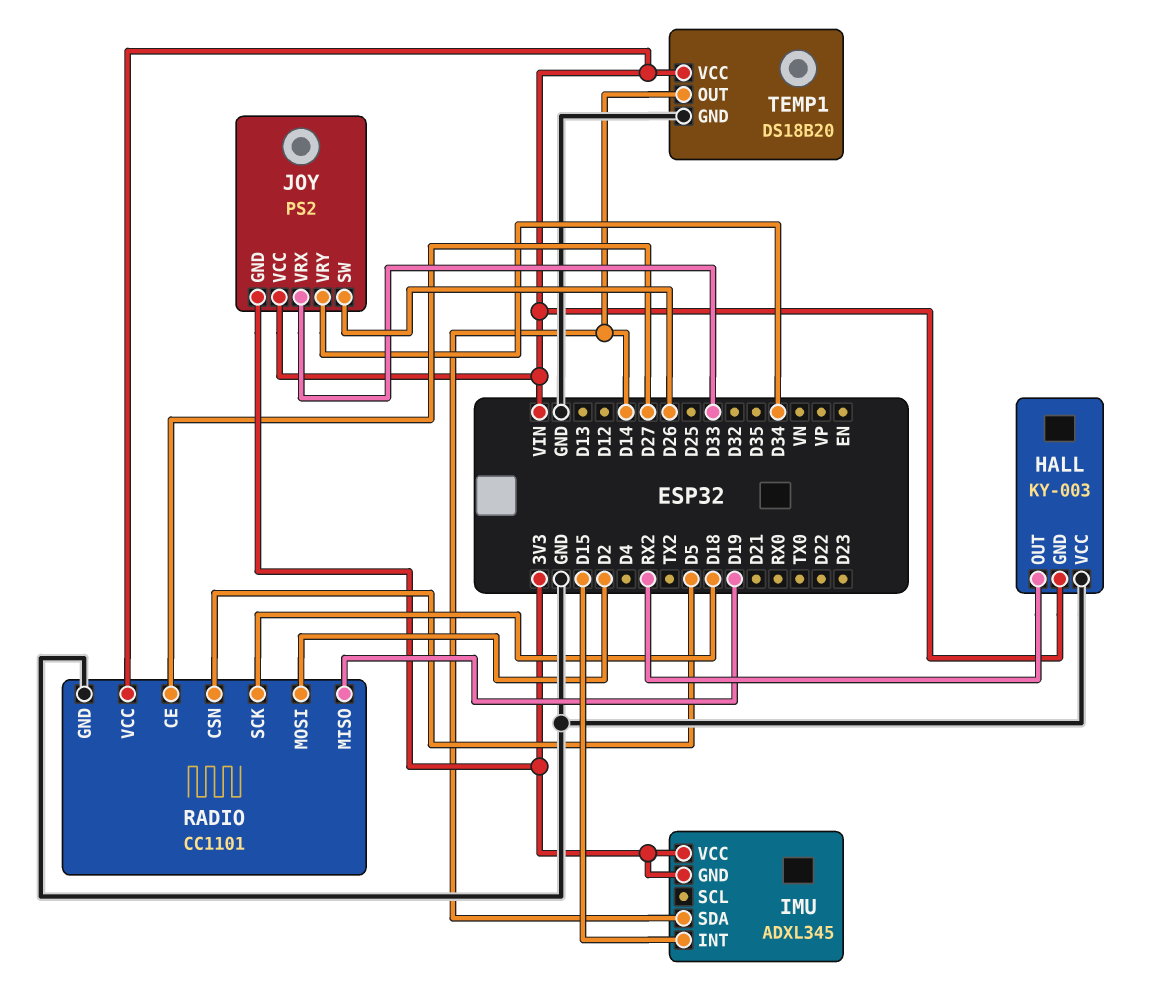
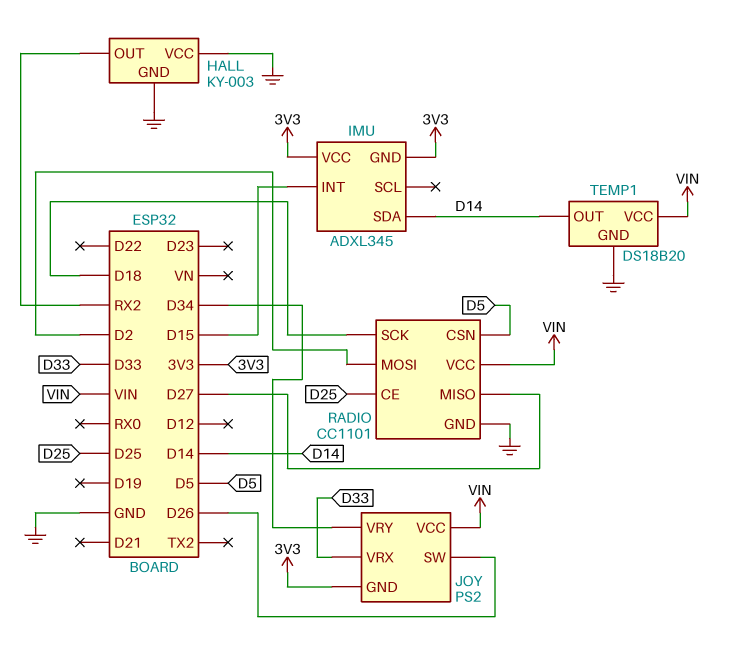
HALL pin GND: VIN -> GND
RADIO pin CE: D27 -> D25
RADIO pin MISO: D19 -> D27

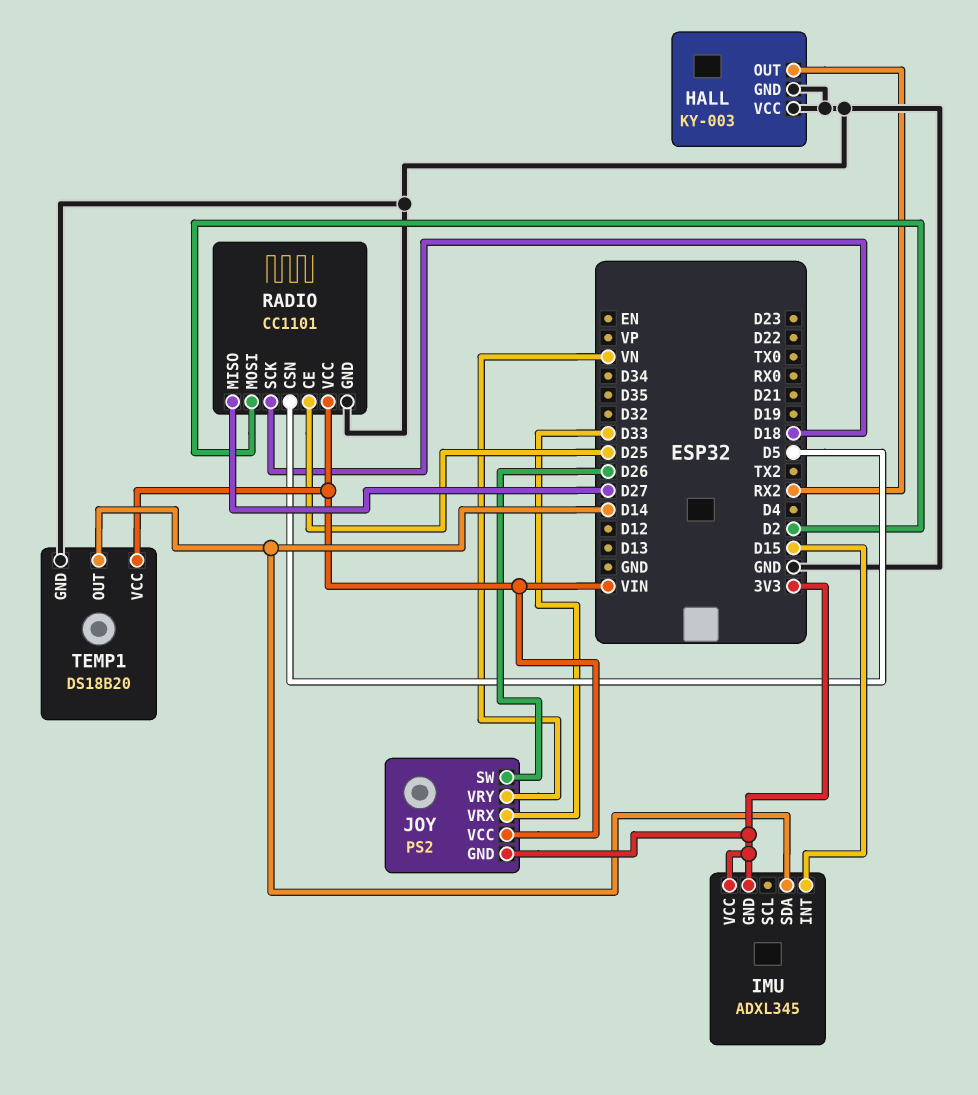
JOY pin VRY: D34 -> VN

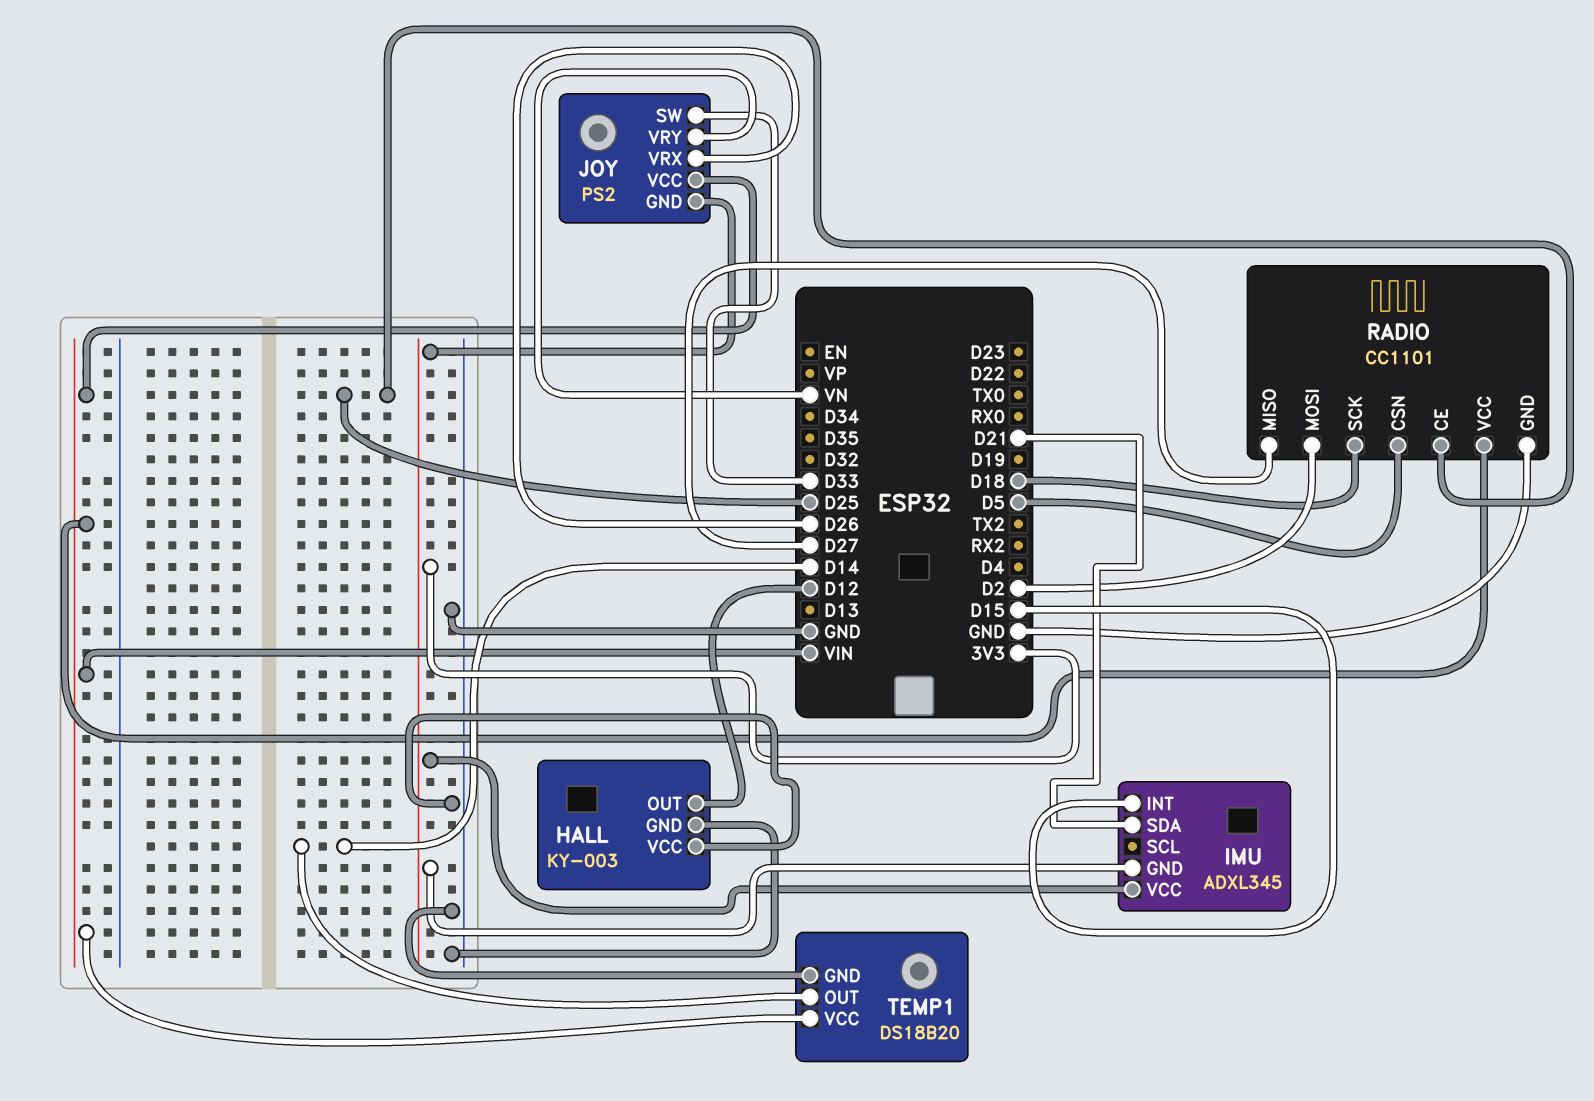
HALL pin OUT: RX2 -> D12
IMU pin SDA: D14 -> D21
JOY pin SW: D26 -> D33
JOY pin VRX: D33 -> D26

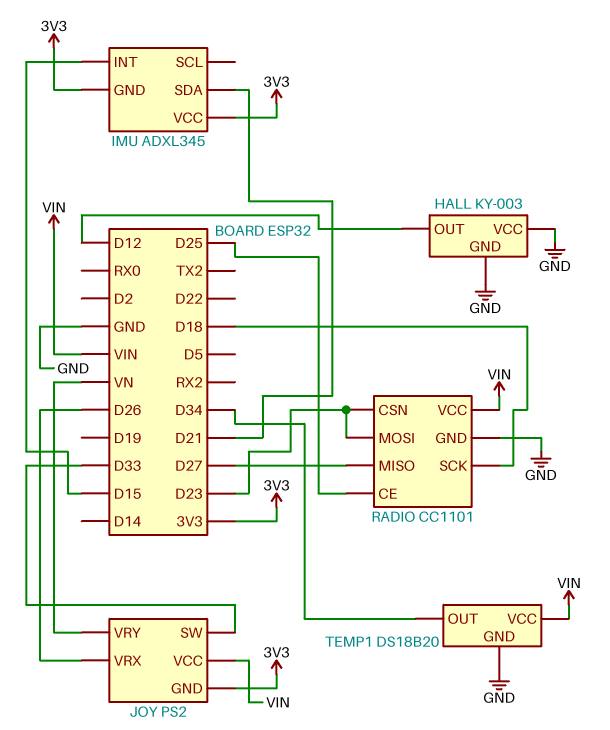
RADIO pin CSN: D5 -> D23
RADIO pin MOSI: D2 -> D23
TEMP1 pin OUT: D14 -> D34

